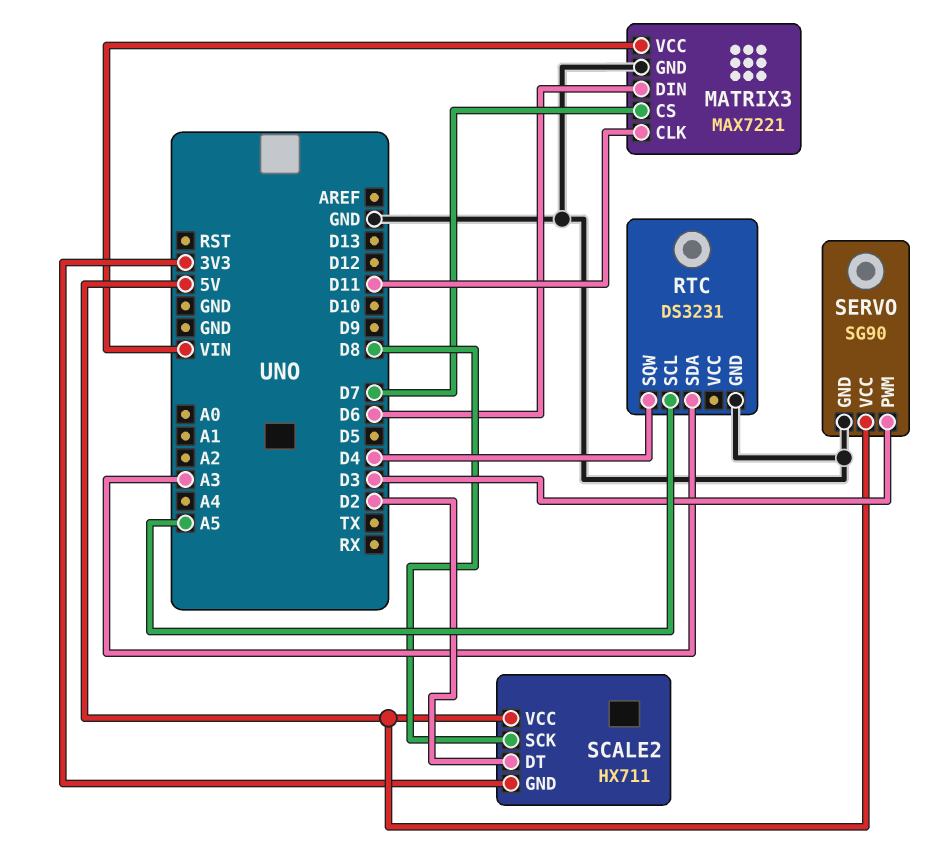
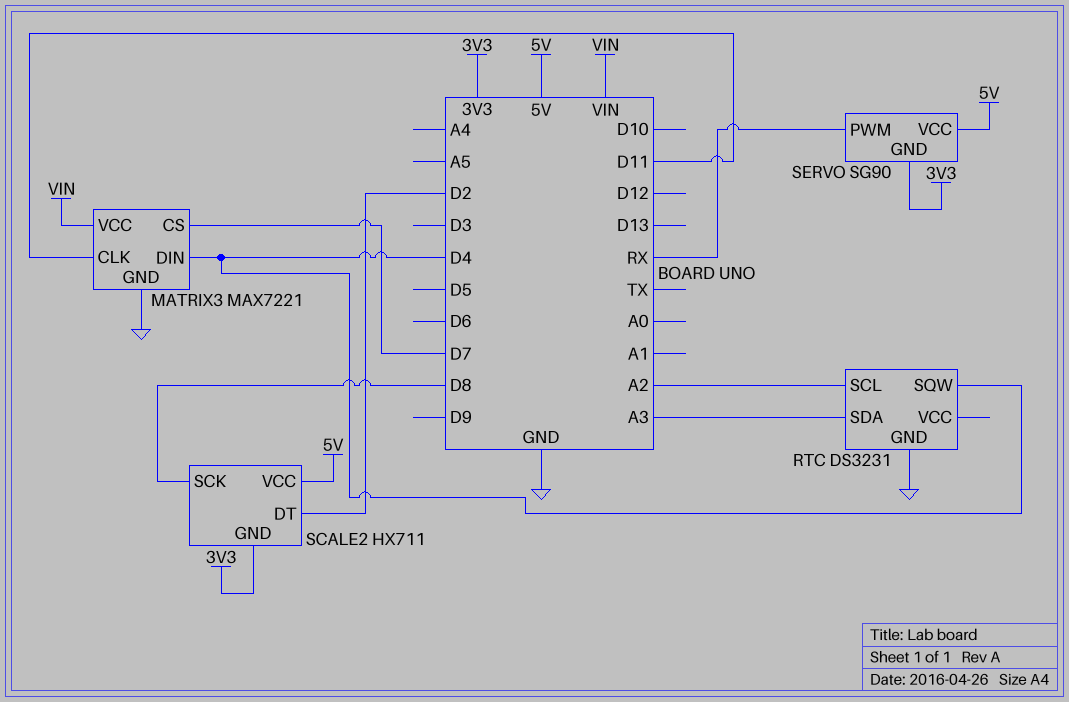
MATRIX3 pin DIN: D6 -> D4
RTC pin SCL: A5 -> A2
SERVO pin GND: GND -> 3V3
SERVO pin PWM: D3 -> RX

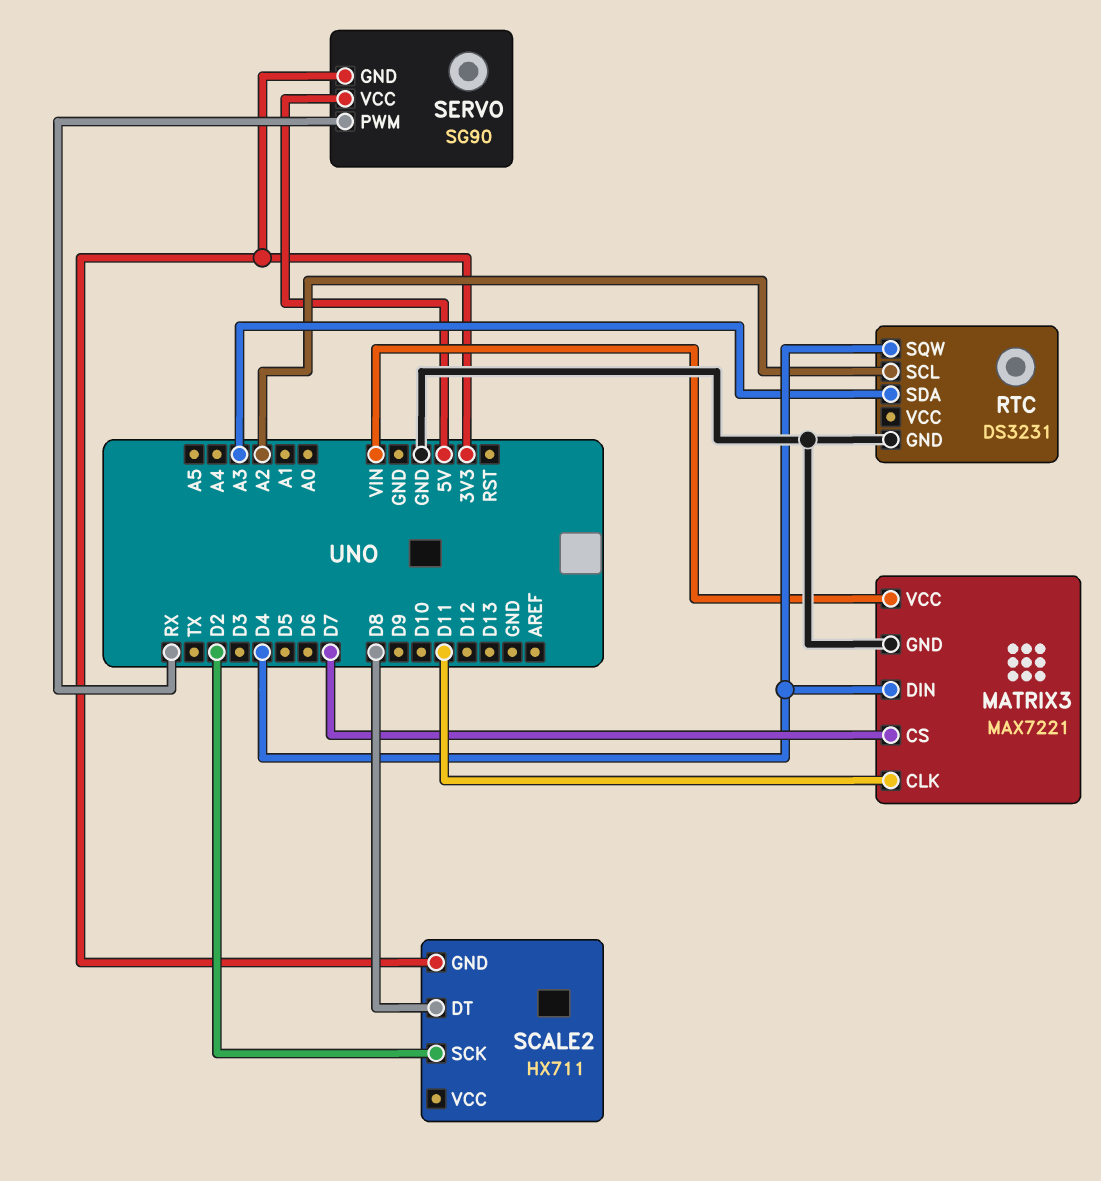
SCALE2 pin DT: D2 -> D8
SCALE2 pin SCK: D8 -> D2
SCALE2 pin VCC: 5V -> none

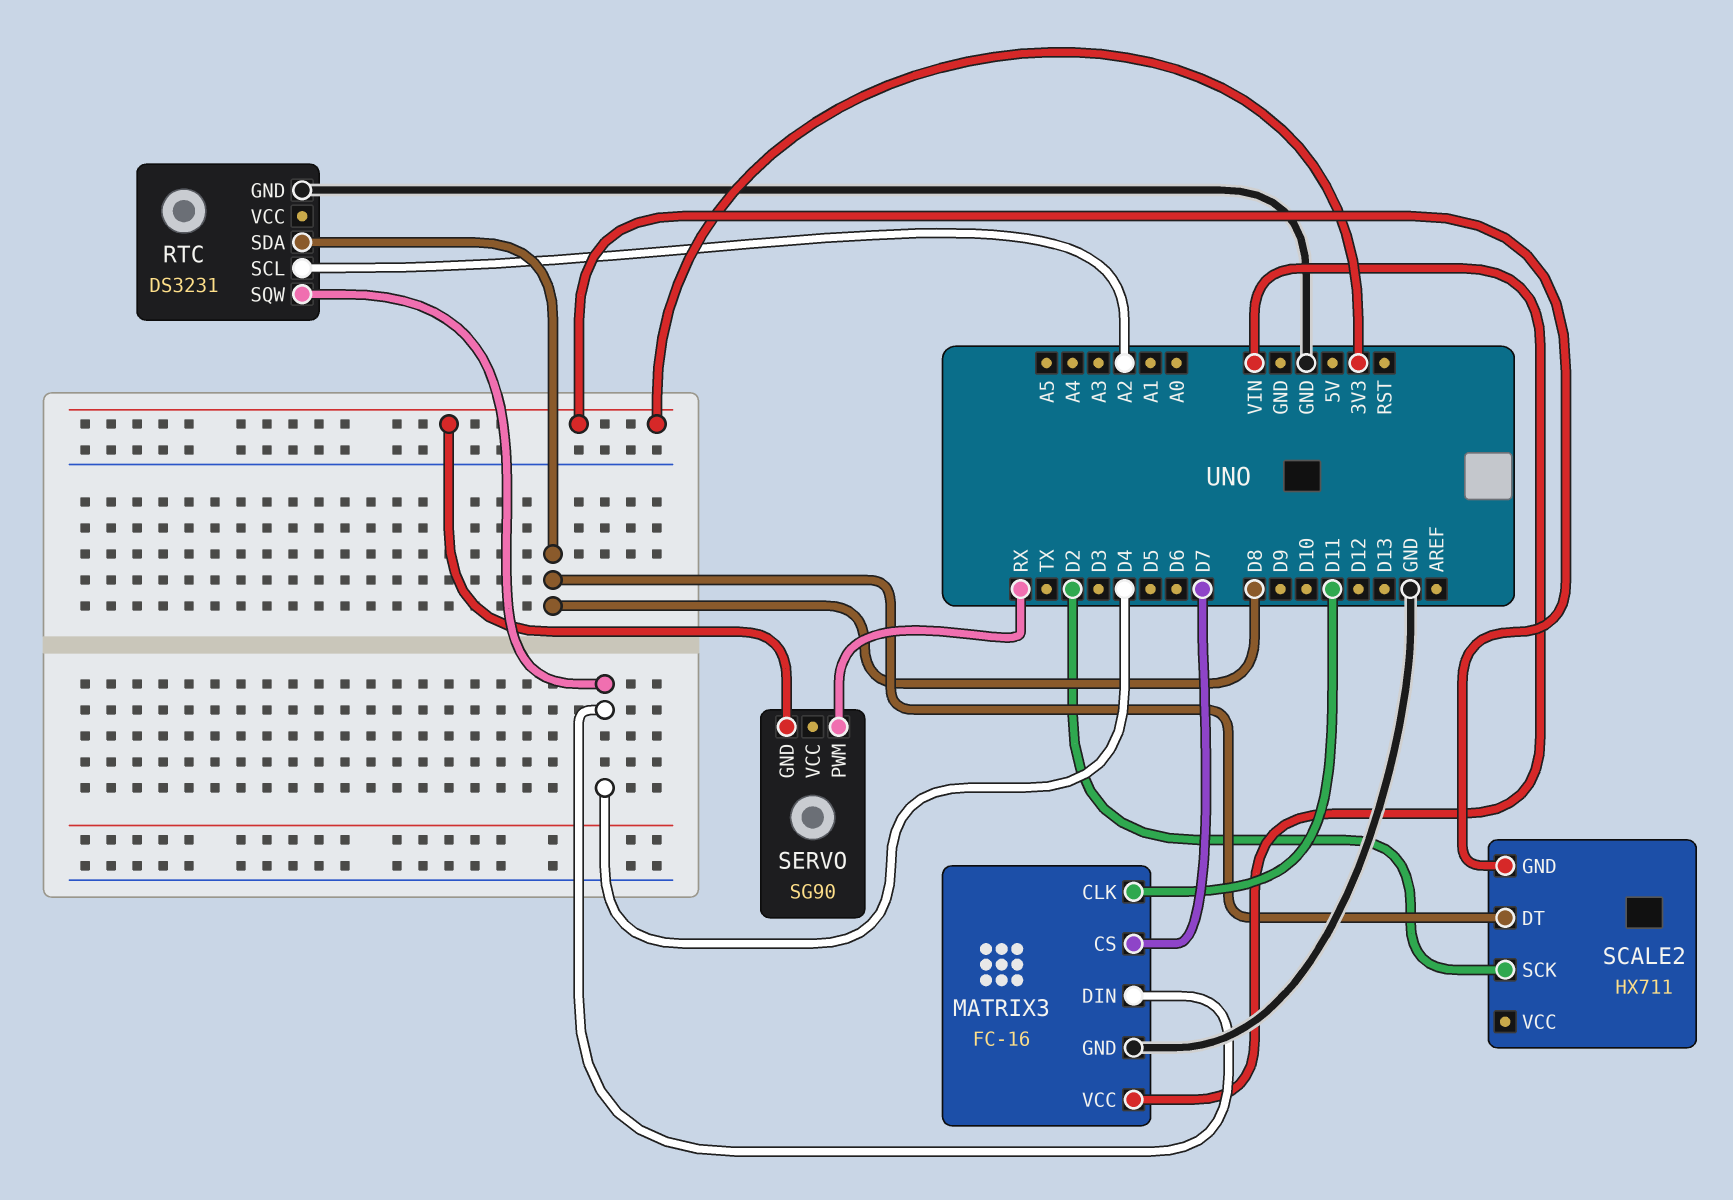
MATRIX3: MAX7221 -> FC-16
RTC pin SDA: A3 -> D8
SERVO pin VCC: 5V -> none

